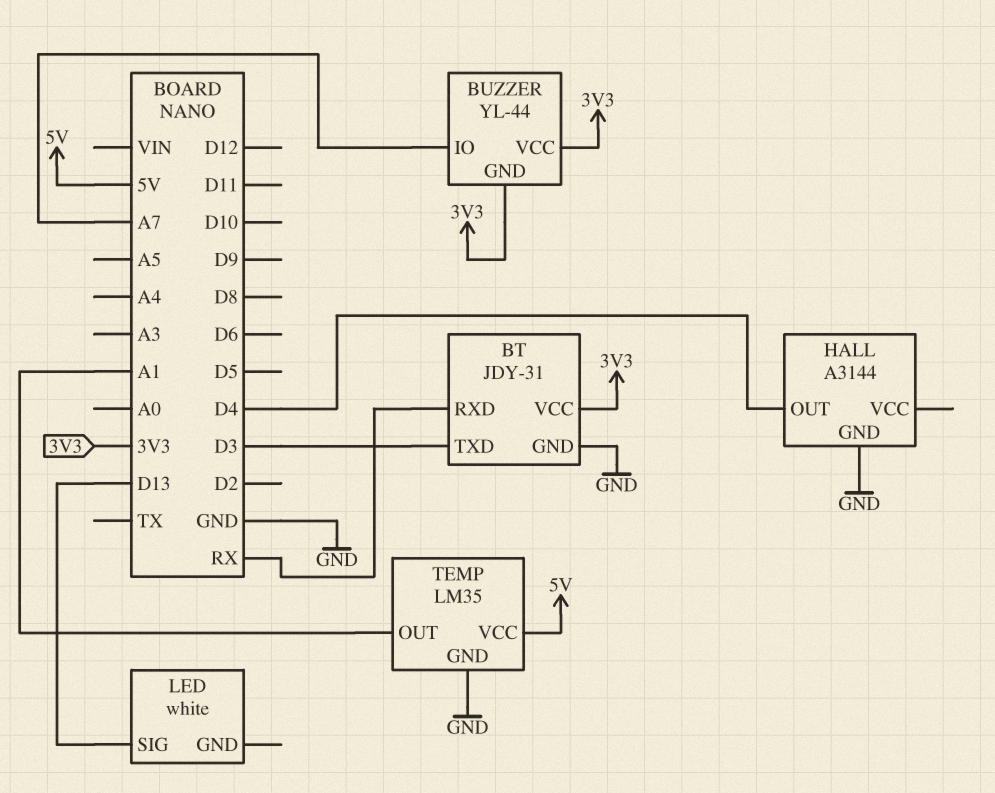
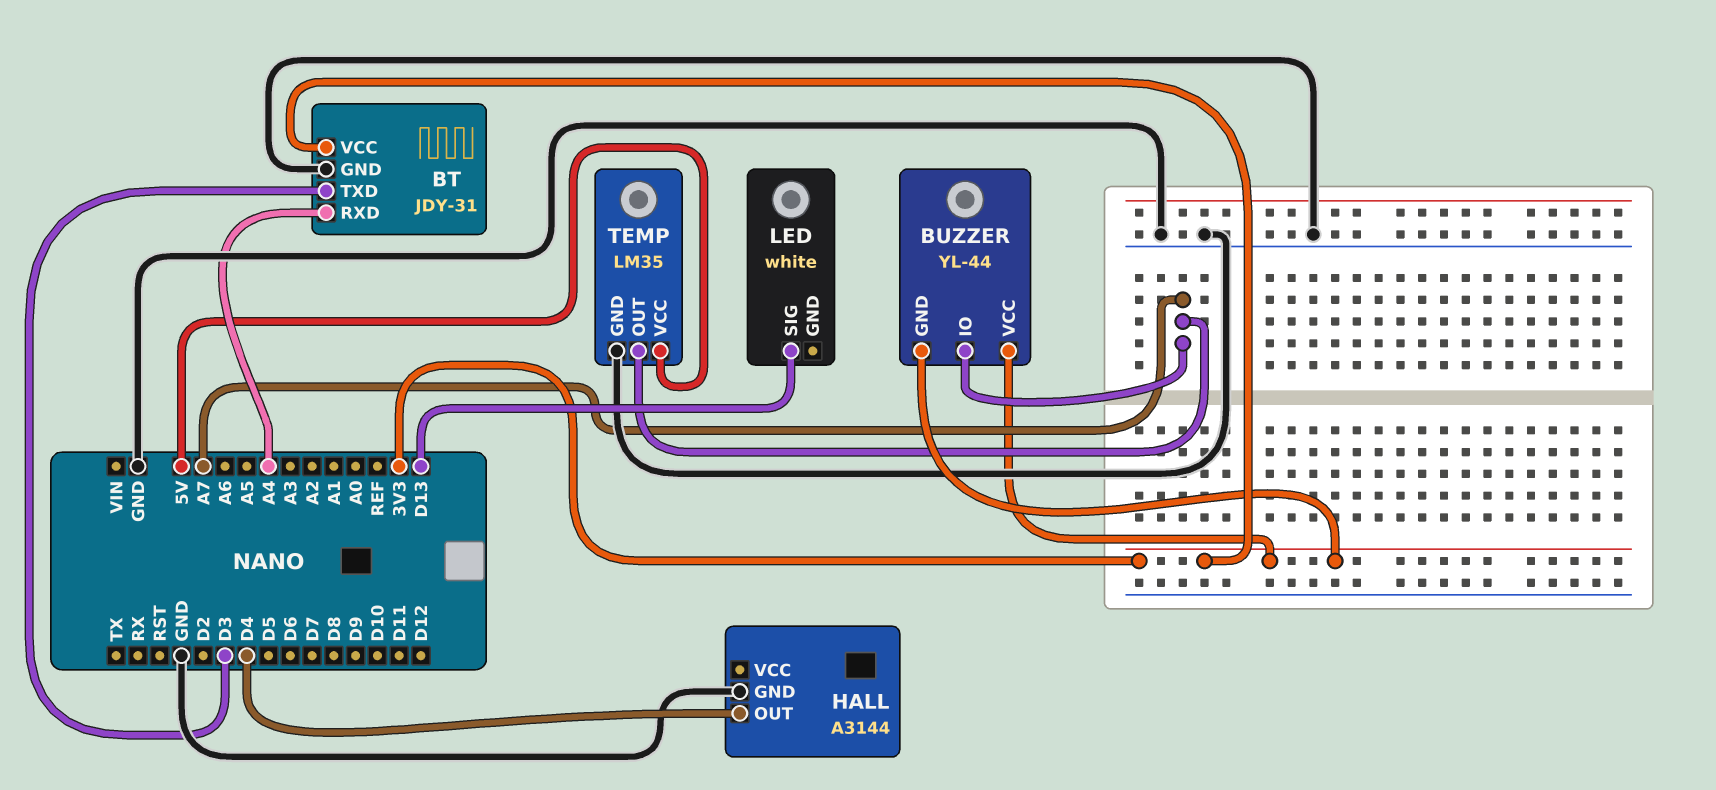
BT pin RXD: RX -> A4
TEMP pin OUT: A1 -> A7

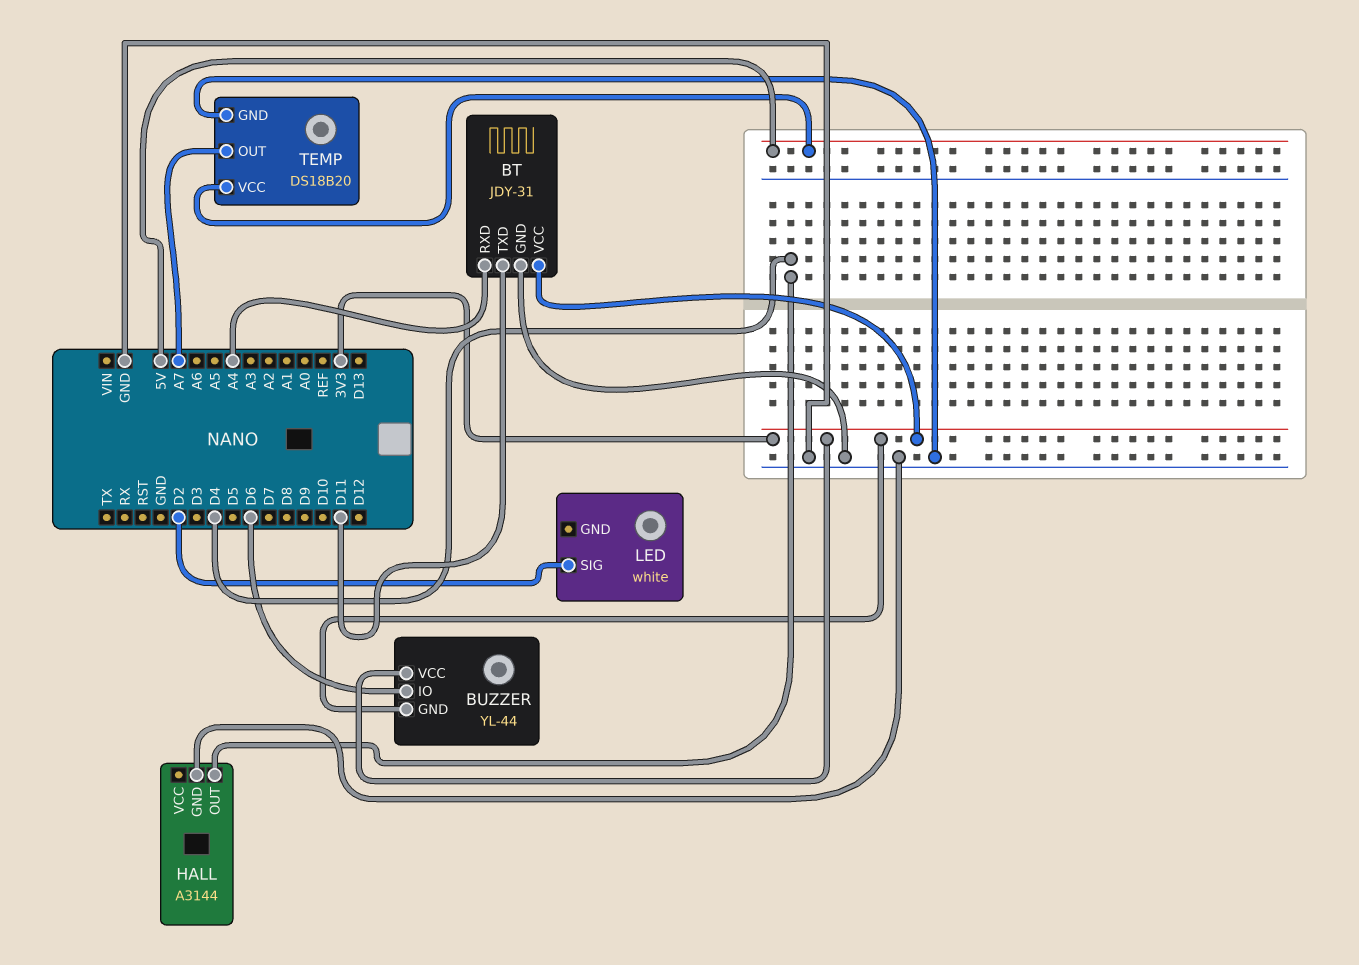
BT pin TXD: D3 -> D11
BUZZER pin IO: A7 -> D6
LED pin SIG: D13 -> D2
TEMP: LM35 -> DS18B20

